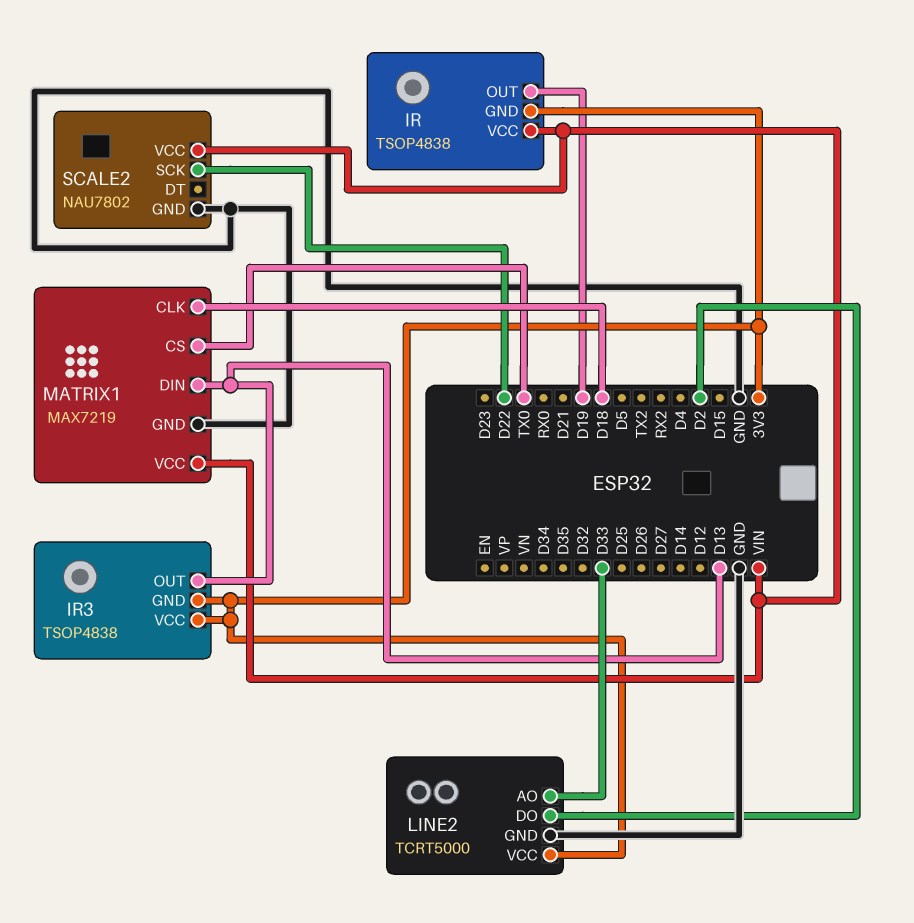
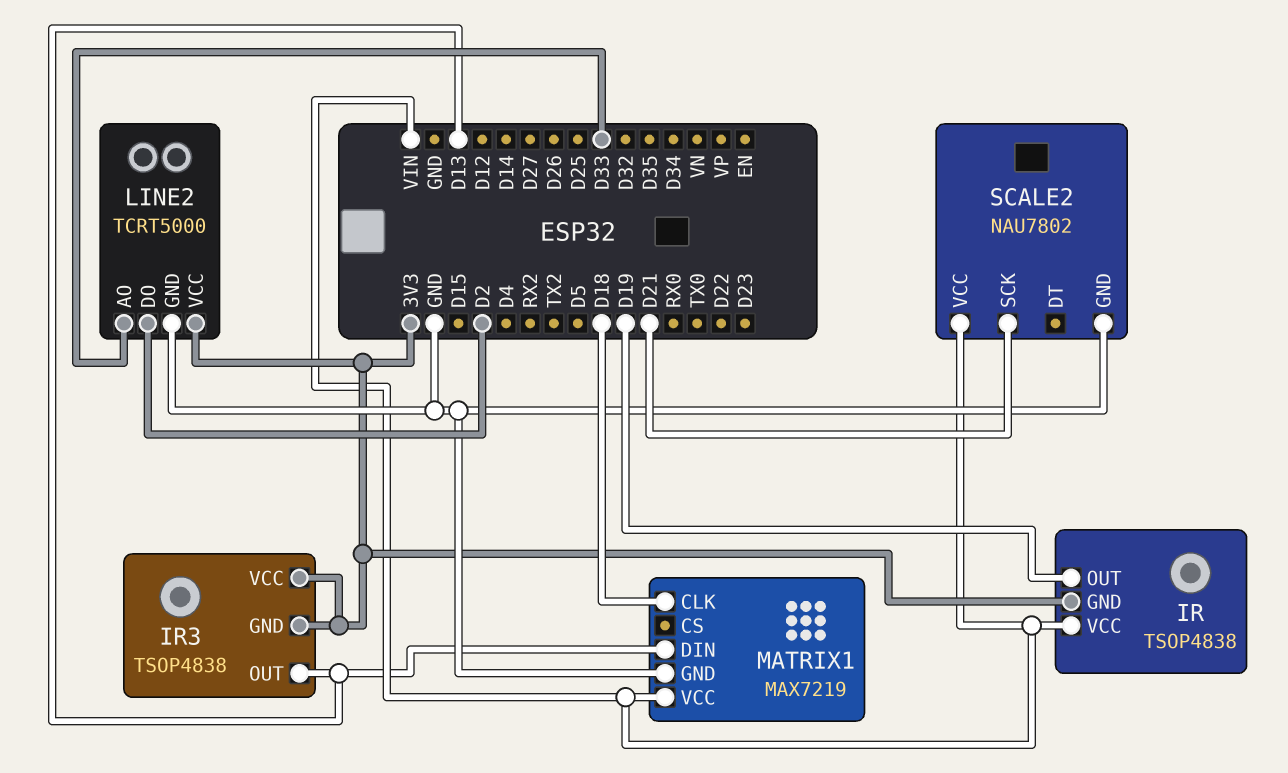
MATRIX1 pin CS: TX0 -> none
SCALE2 pin SCK: D22 -> D21

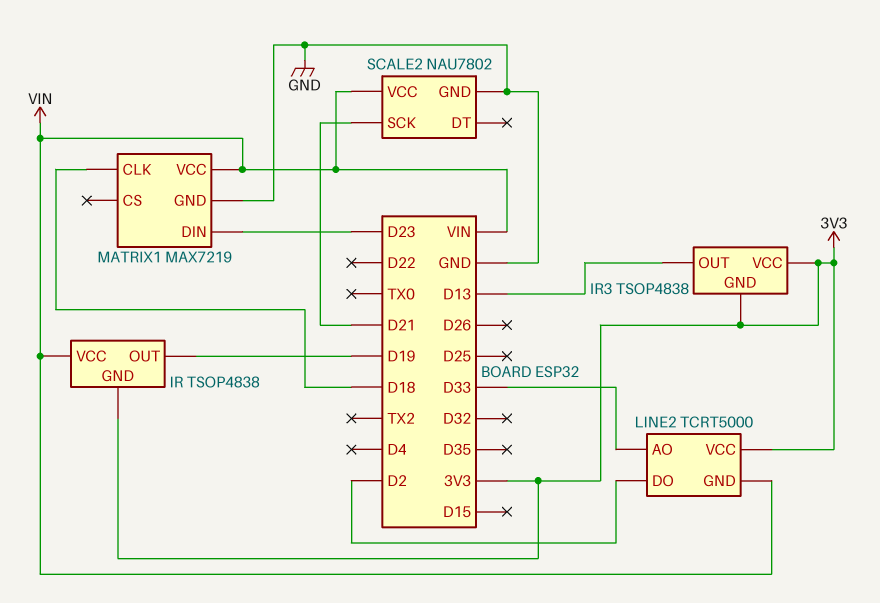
LINE2 pin GND: GND -> VIN
MATRIX1 pin DIN: D13 -> D23

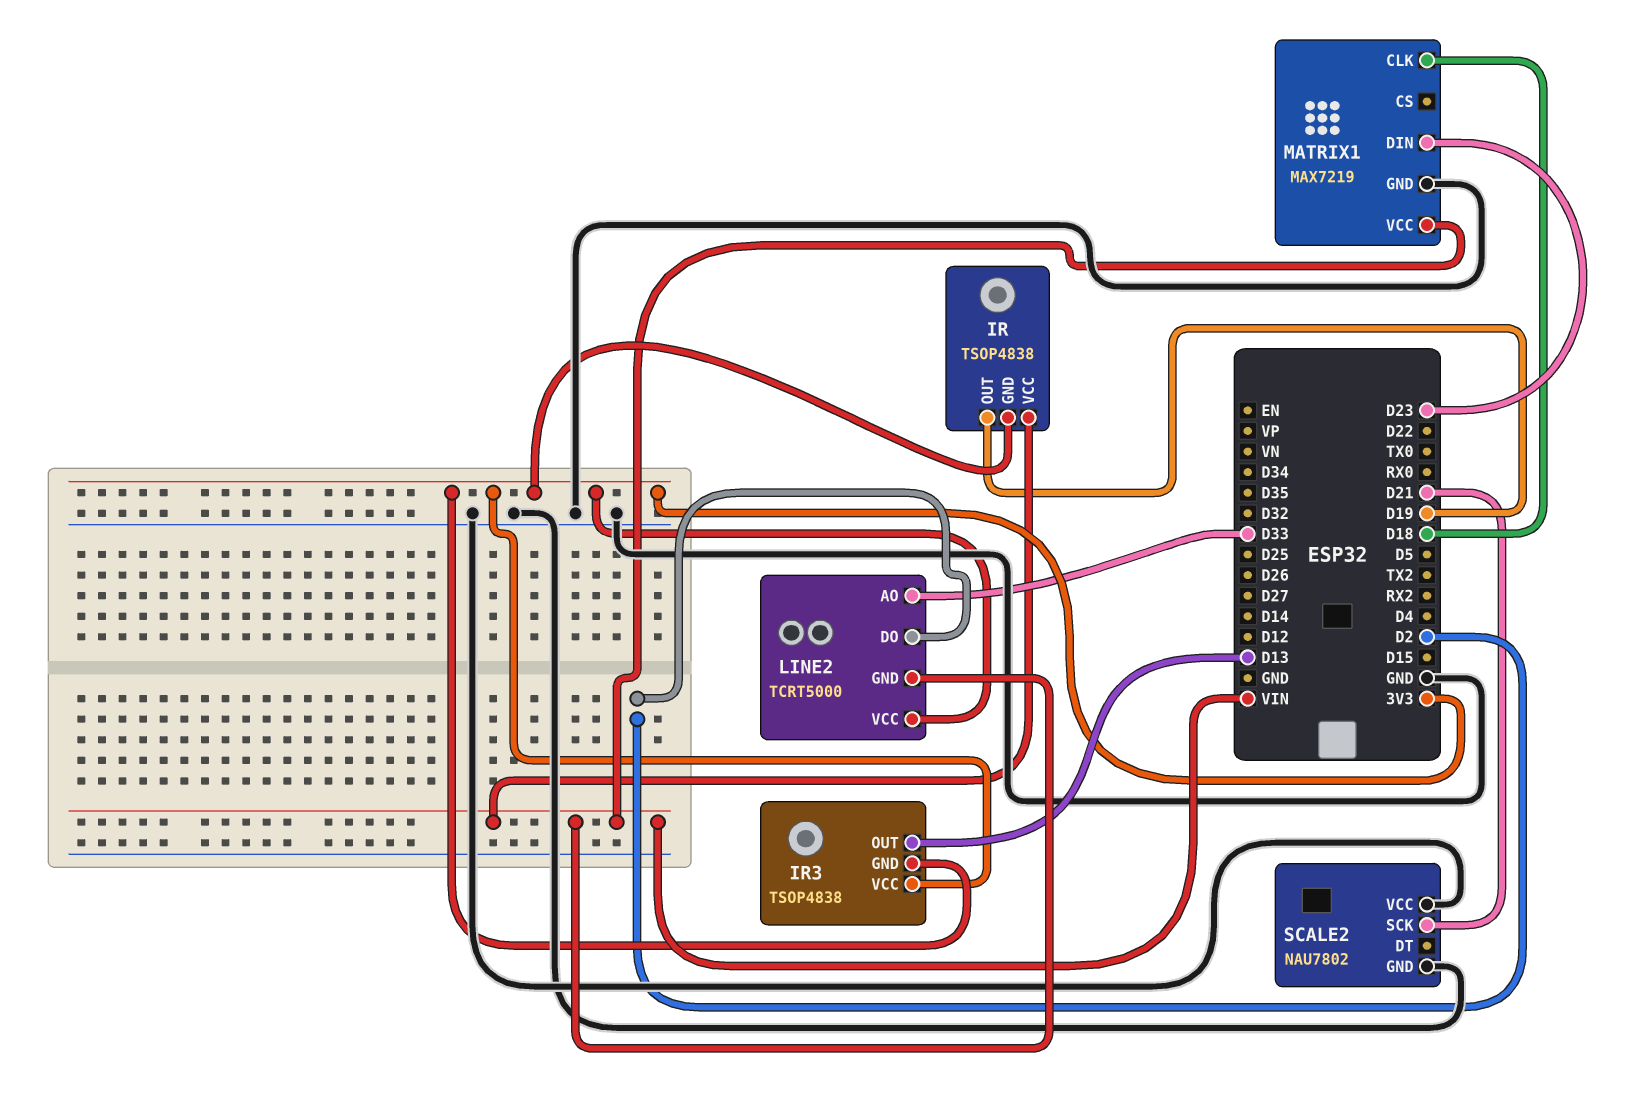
SCALE2 pin VCC: VIN -> GND

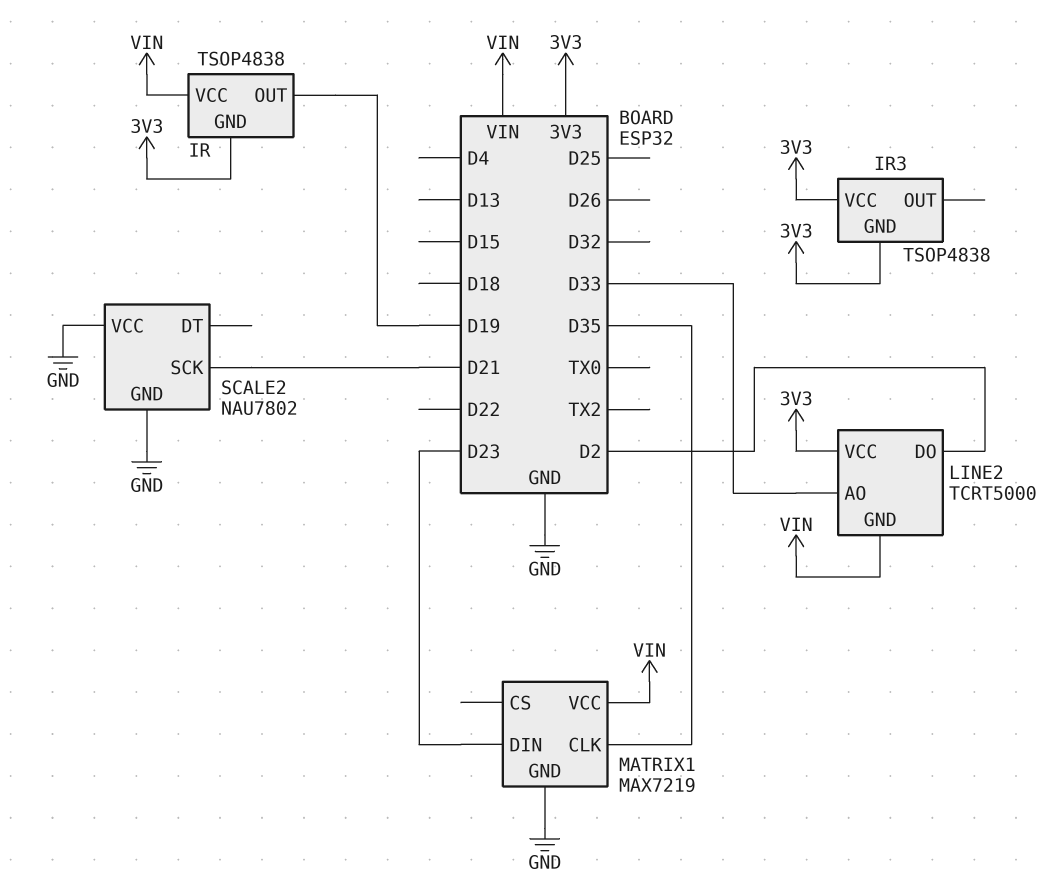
IR3 pin OUT: D13 -> none
MATRIX1 pin CLK: D18 -> D35

